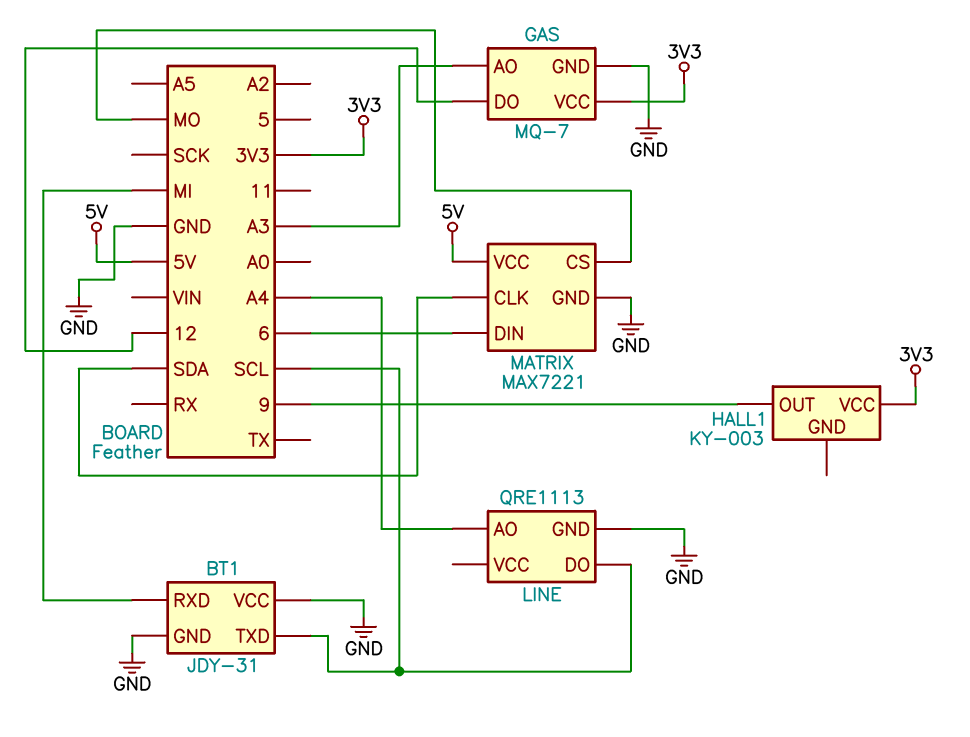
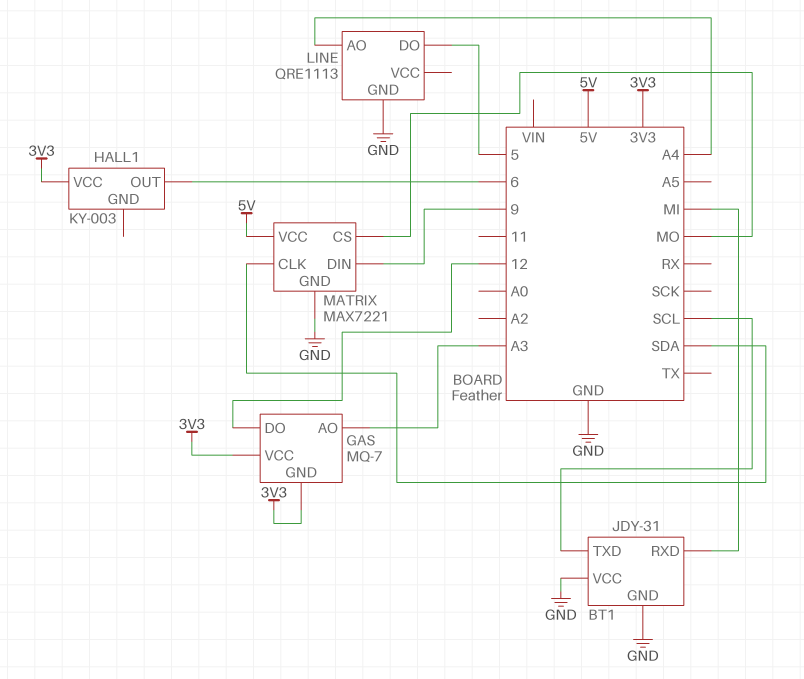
GAS pin GND: GND -> 3V3
HALL1 pin OUT: 9 -> 6
LINE pin DO: SCL -> 5
MATRIX pin DIN: 6 -> 9

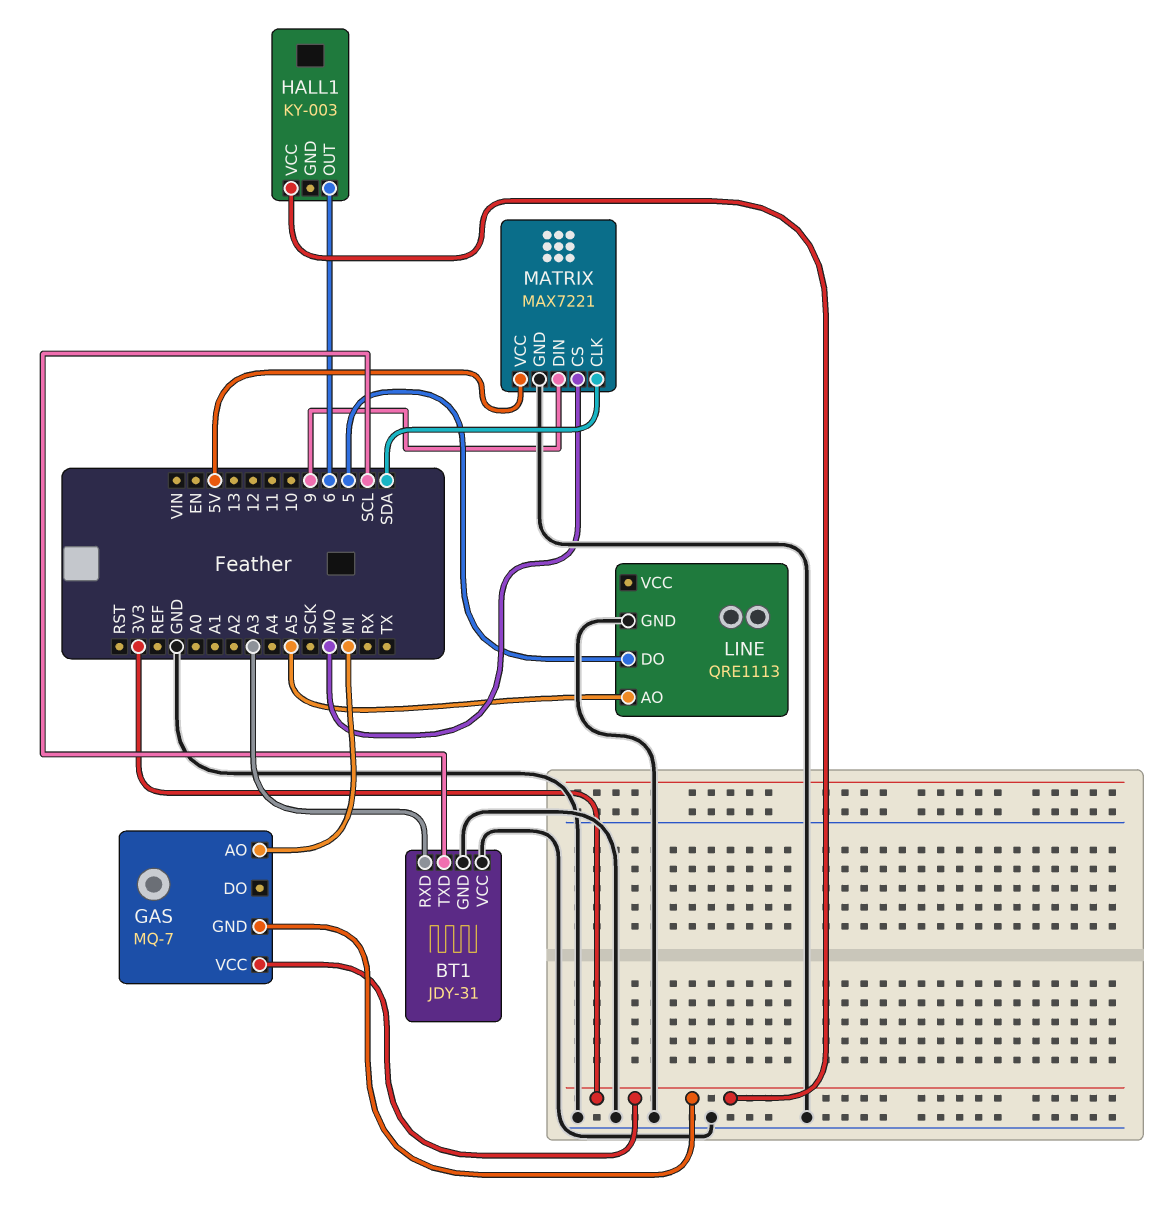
BT1 pin RXD: MI -> A3
GAS pin AO: A3 -> MI
GAS pin DO: 12 -> none
LINE pin AO: A4 -> A5

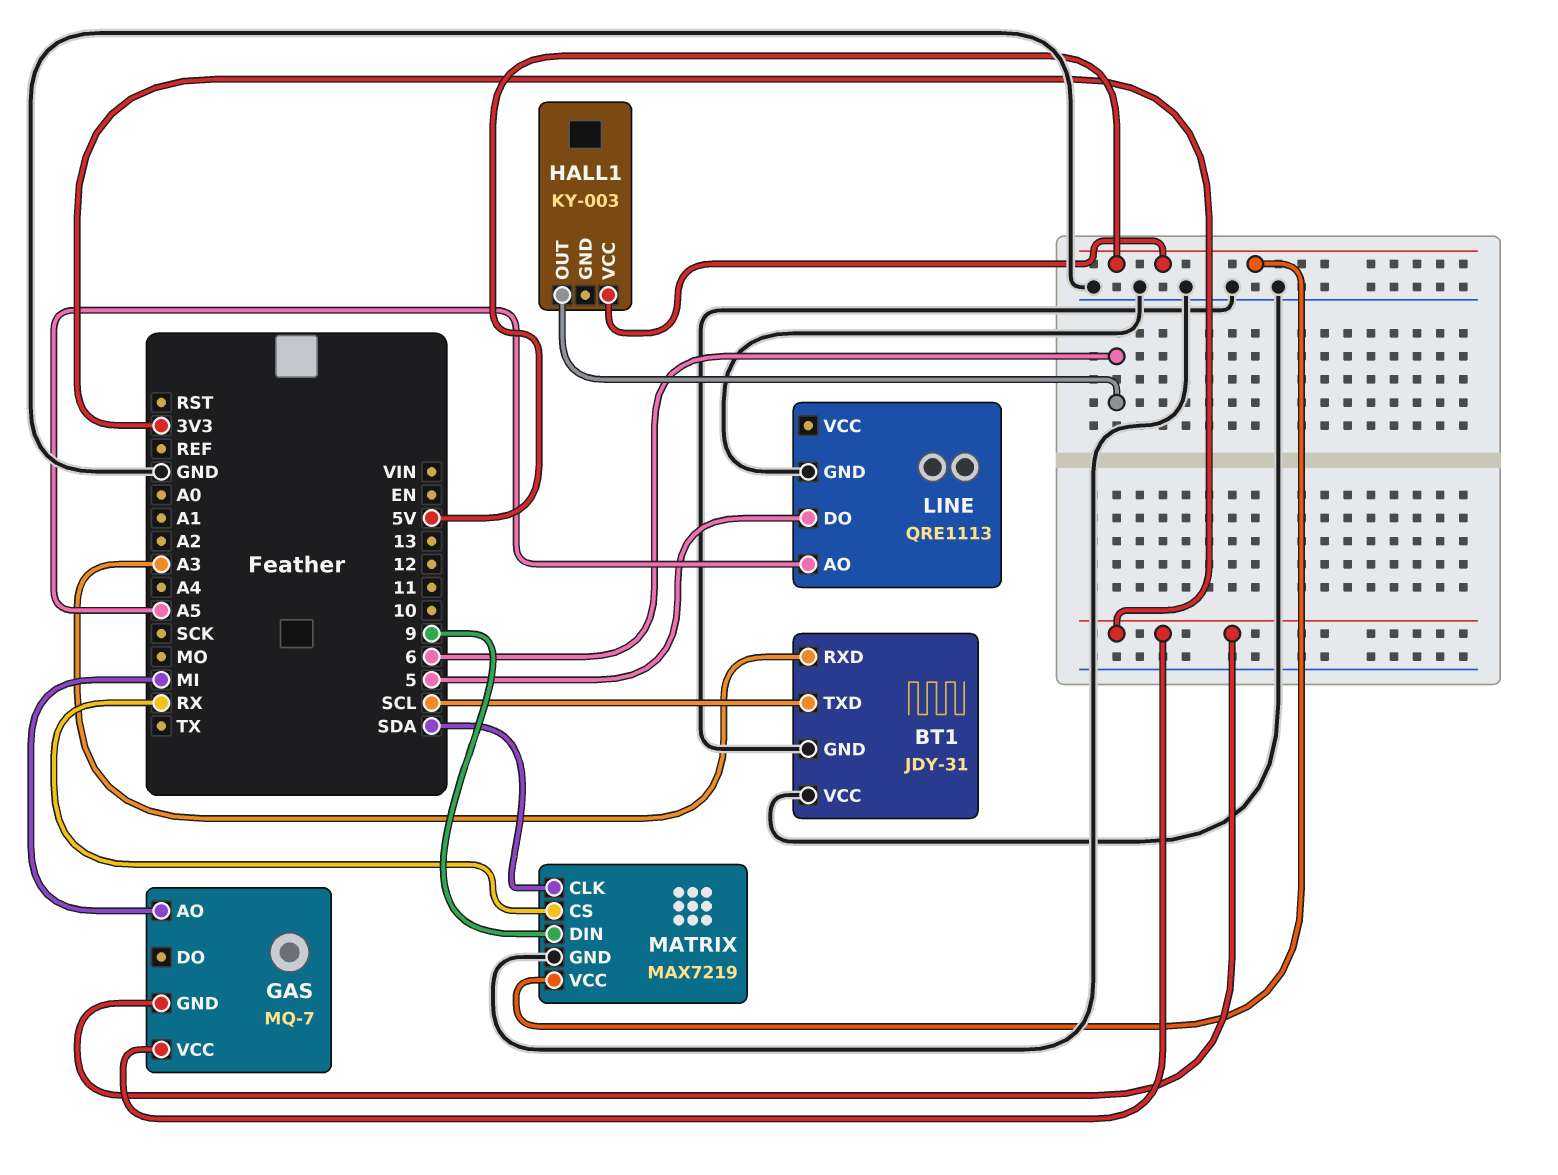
HALL1 pin VCC: 3V3 -> 5V
MATRIX: MAX7221 -> MAX7219
MATRIX pin CS: MO -> RX

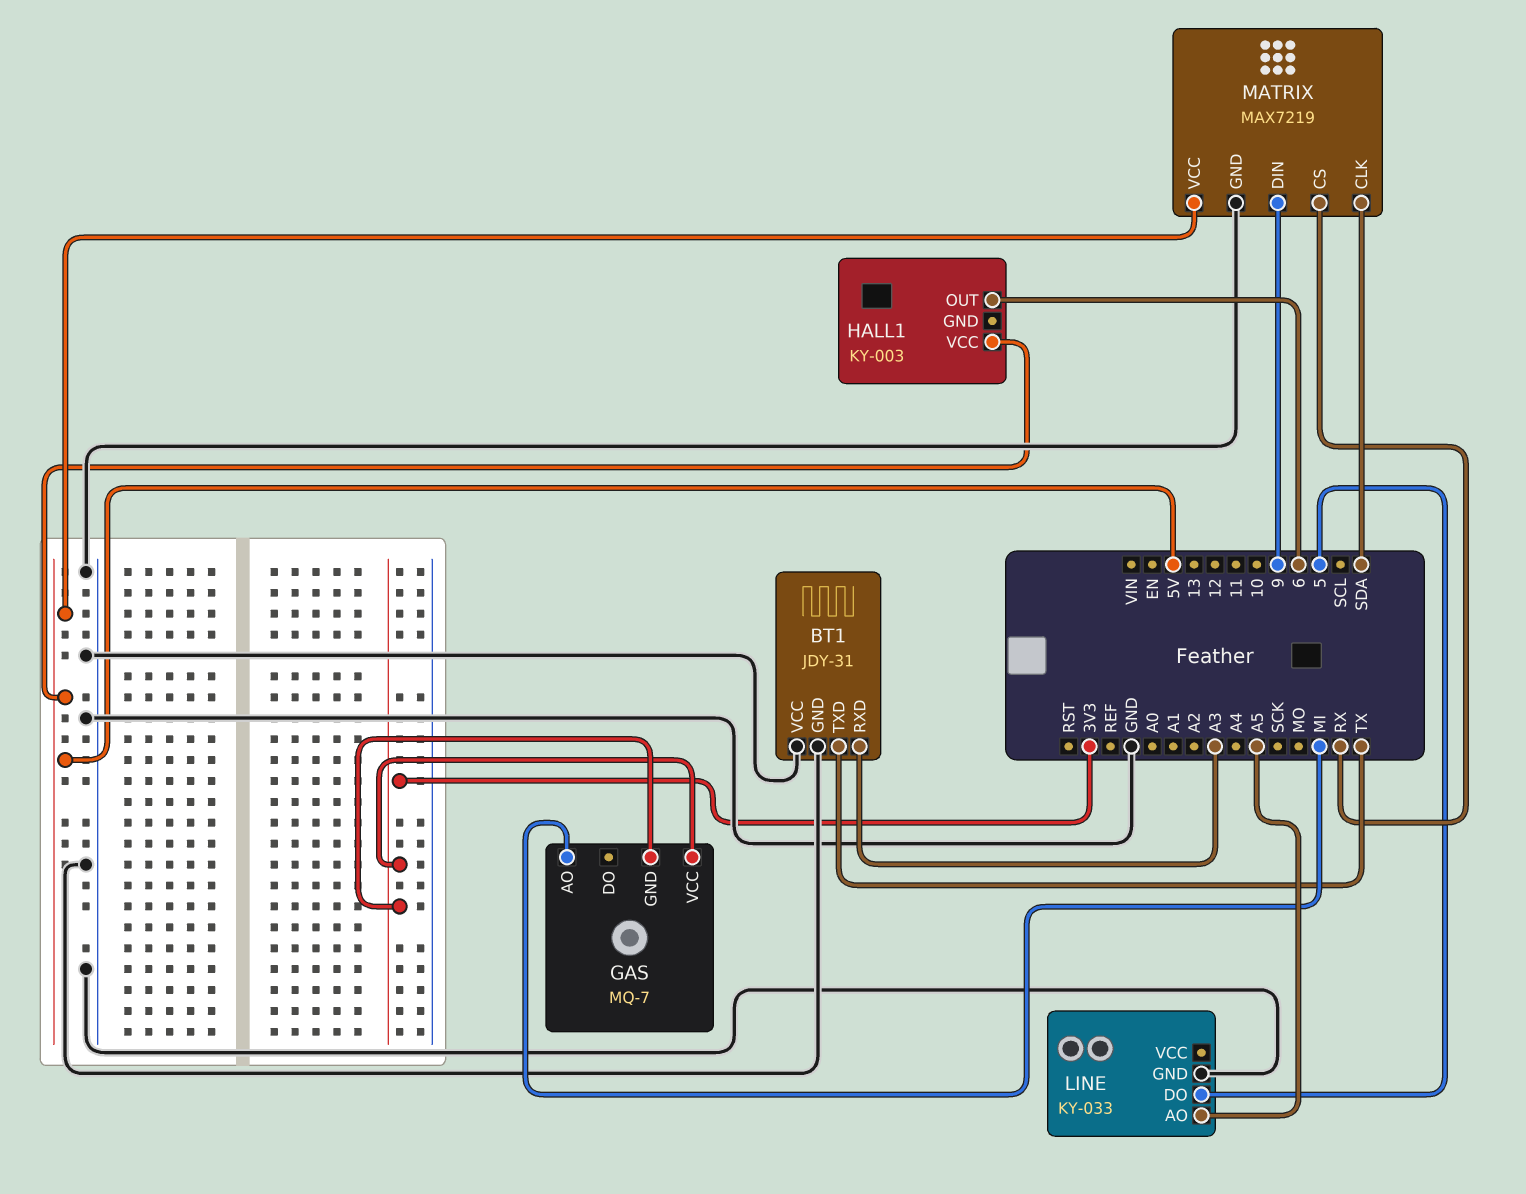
BT1 pin TXD: SCL -> TX
LINE: QRE1113 -> KY-033

